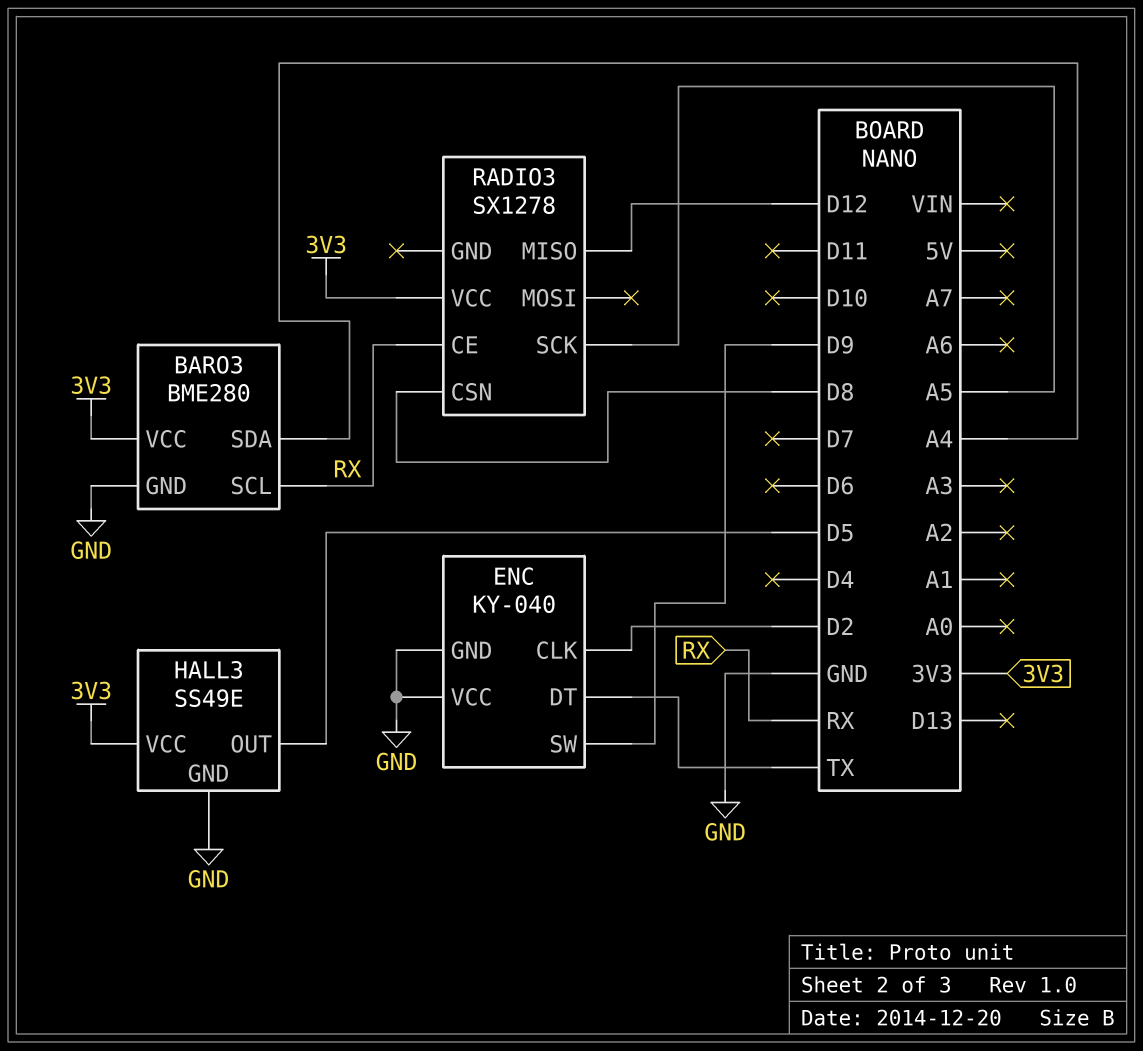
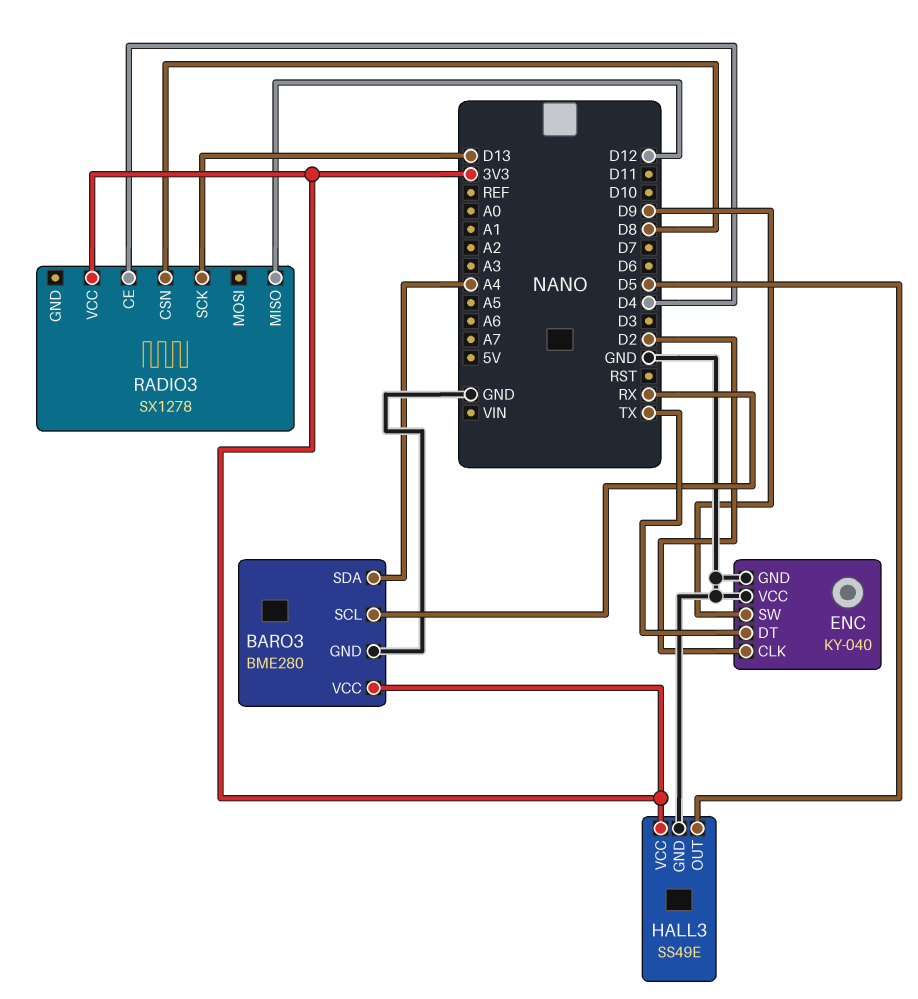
RADIO3 pin CE: RX -> D4
RADIO3 pin SCK: A5 -> D13

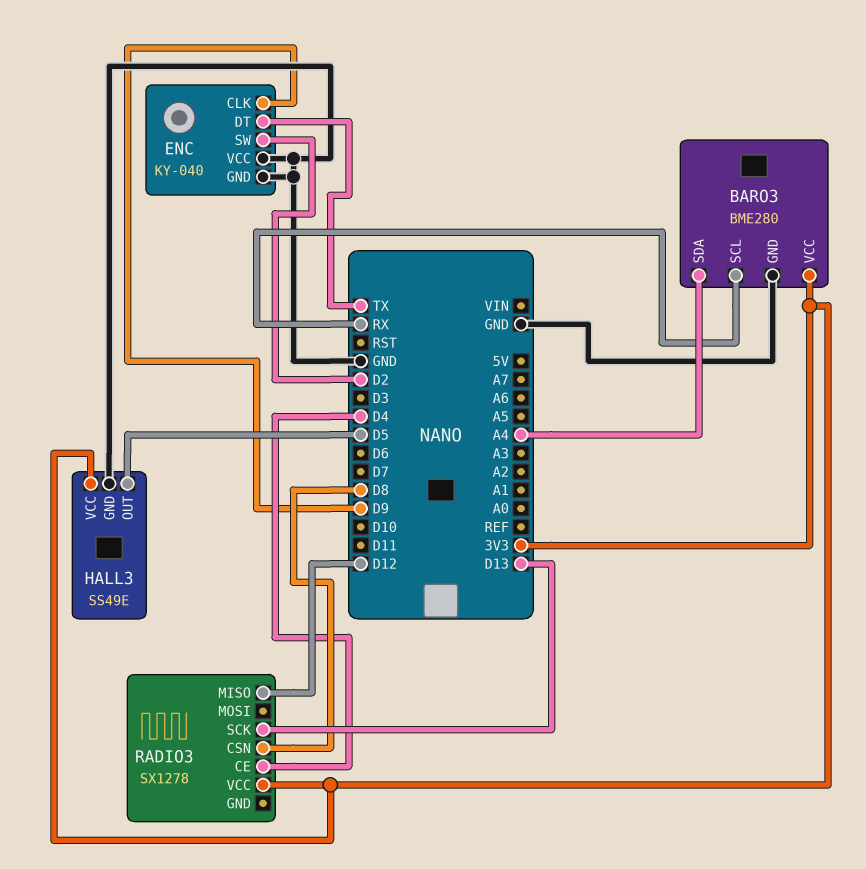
ENC pin CLK: D2 -> D9
ENC pin SW: D9 -> D2

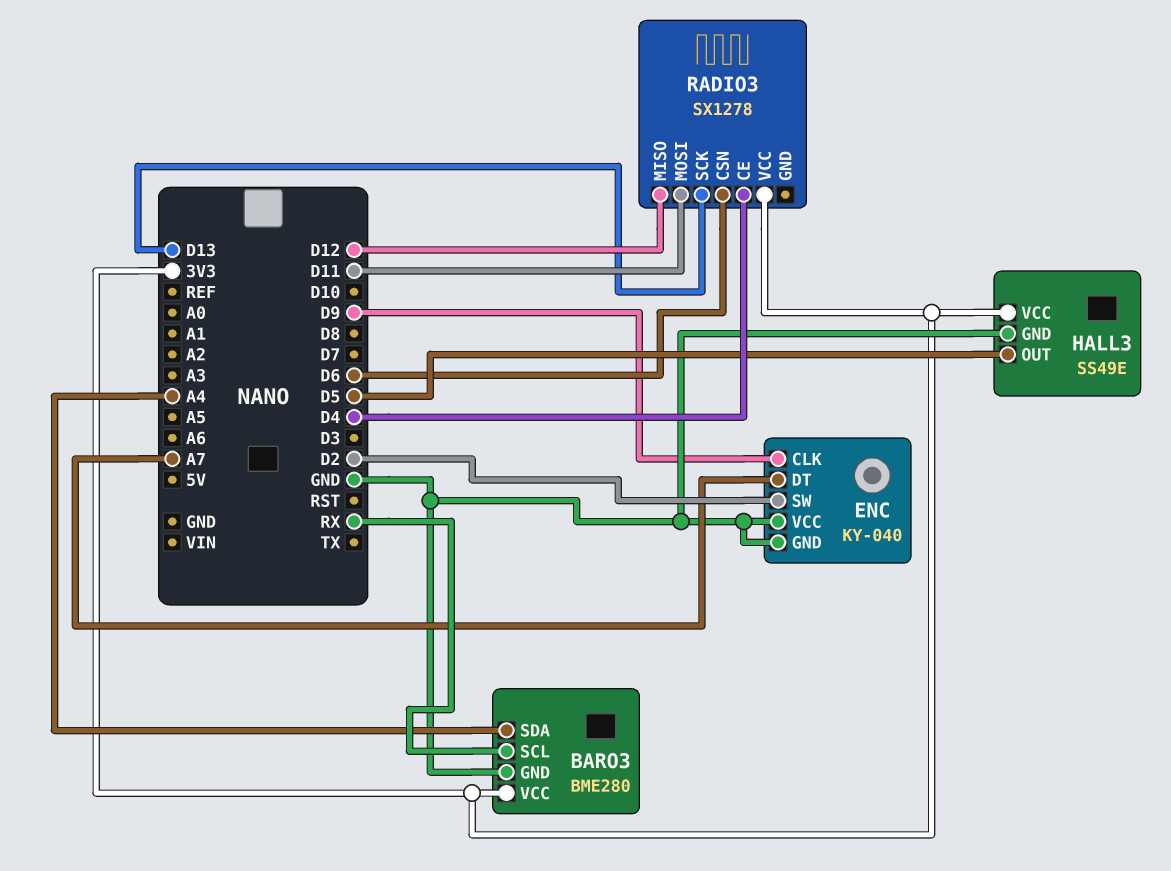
ENC pin DT: TX -> A7
RADIO3 pin CSN: D8 -> D6
RADIO3 pin MOSI: none -> D11

